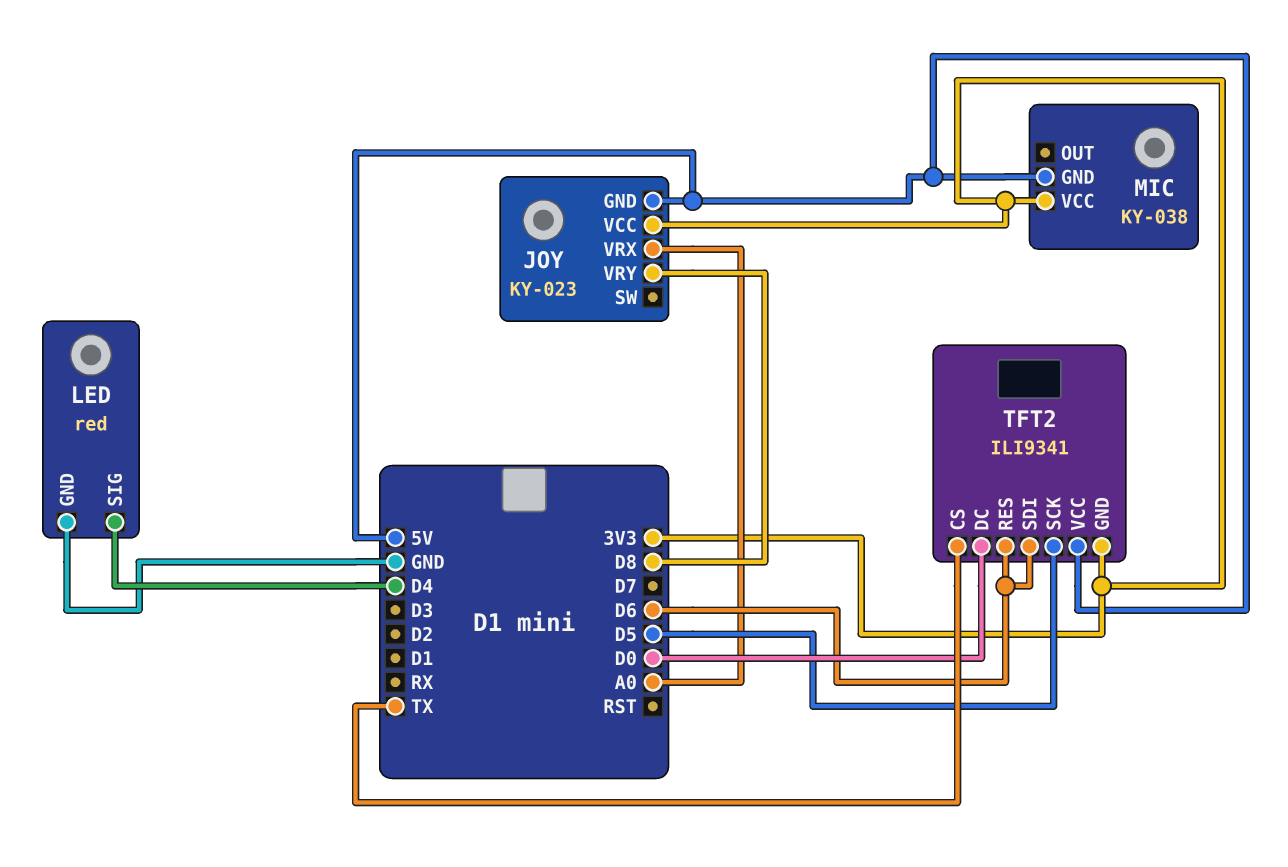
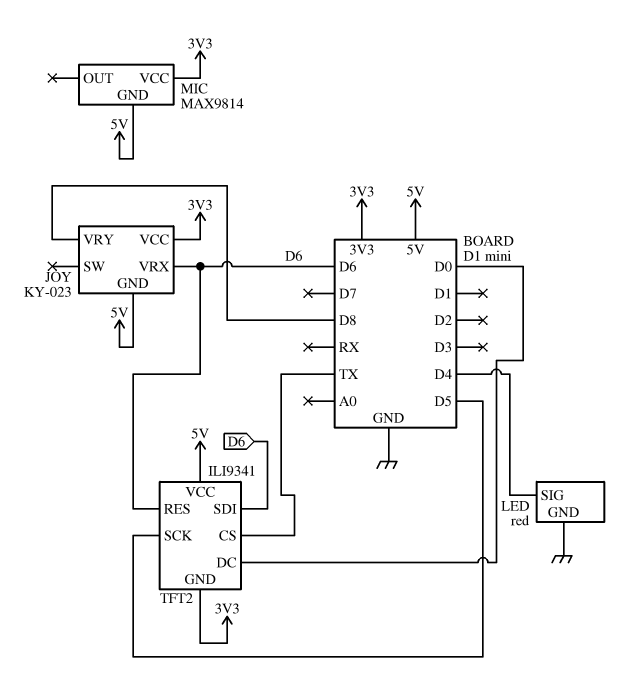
JOY pin VRX: A0 -> D6
MIC: KY-038 -> MAX9814

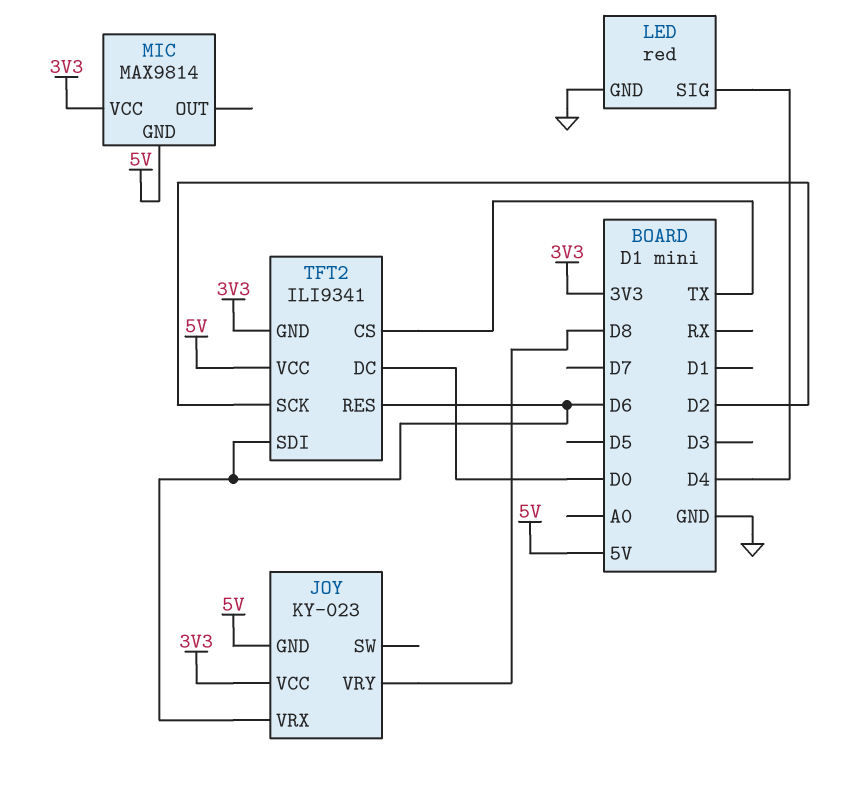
TFT2 pin SCK: D5 -> D2

